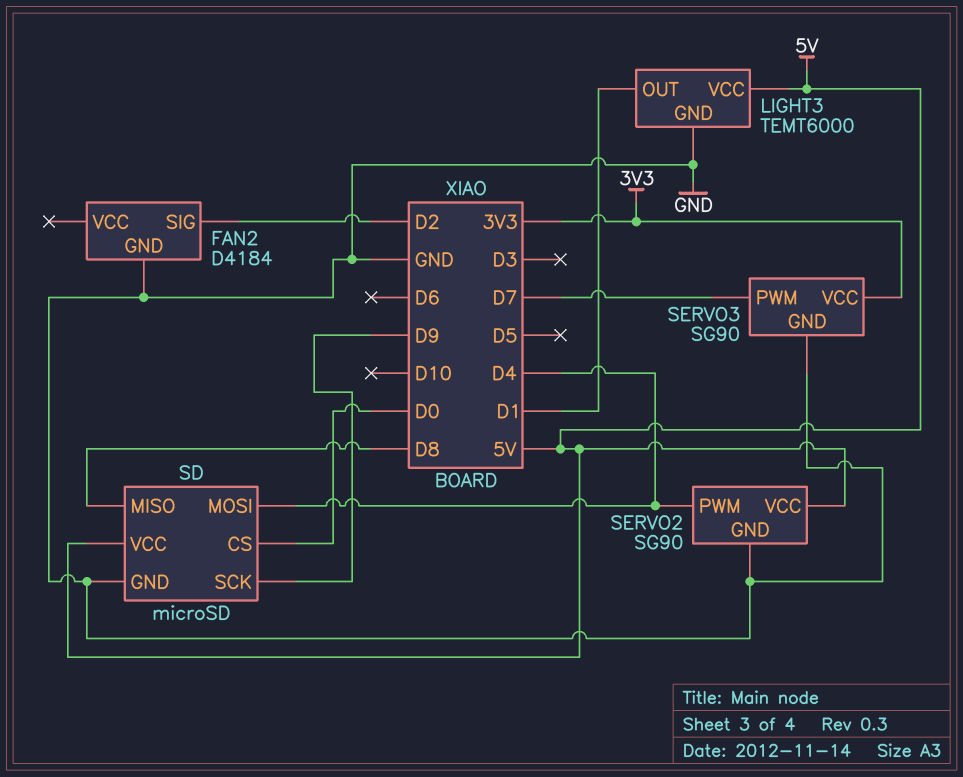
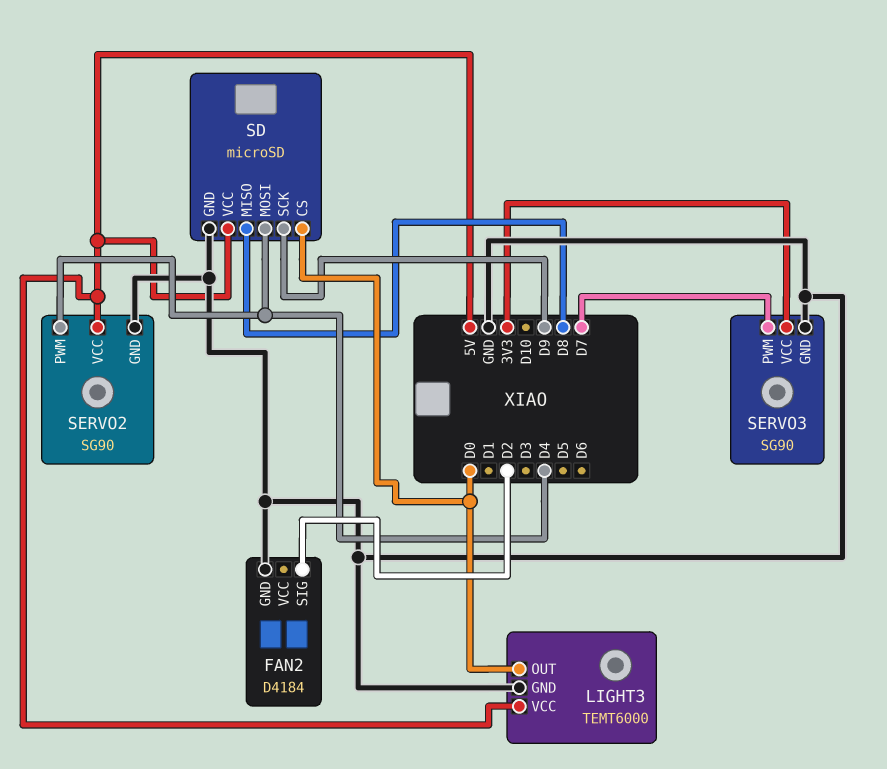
LIGHT3 pin OUT: D1 -> D0

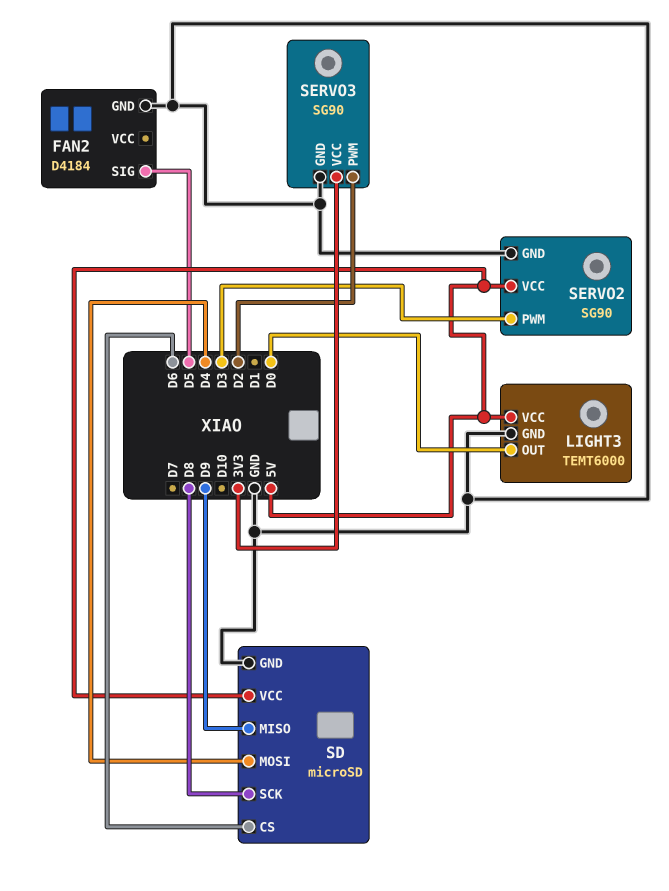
FAN2 pin SIG: D2 -> D5
SD pin CS: D0 -> D6
SD pin MISO: D8 -> D9
SD pin SCK: D9 -> D8
SERVO2 pin PWM: D4 -> D3
SERVO3 pin PWM: D7 -> D2

